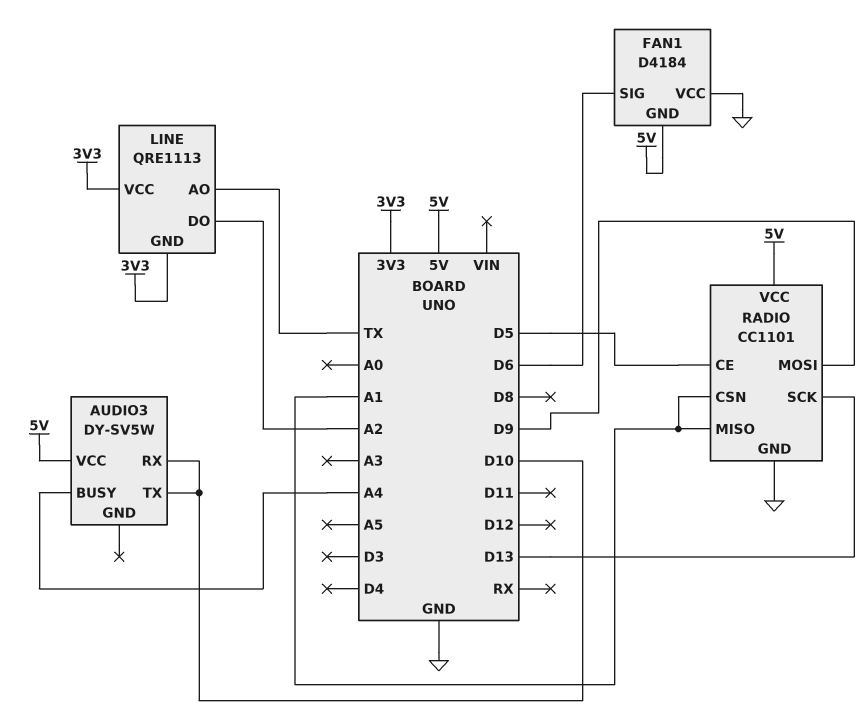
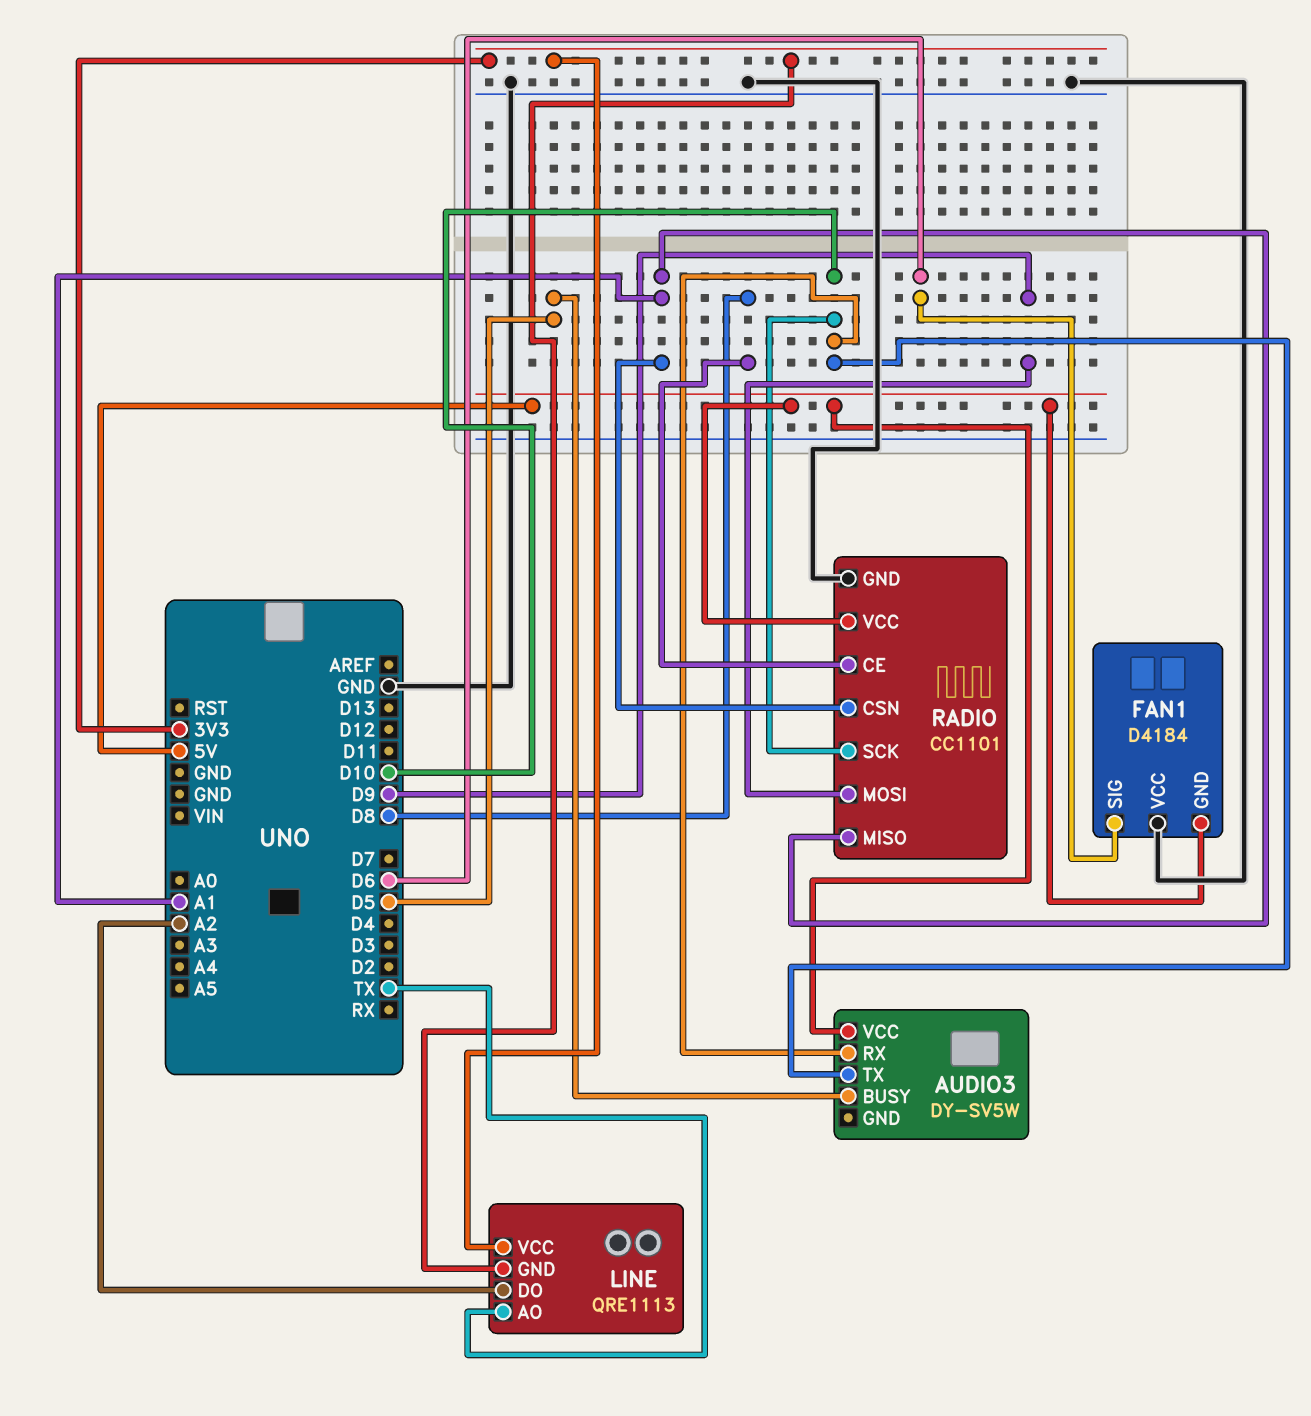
AUDIO3 pin BUSY: A4 -> D5
RADIO pin CE: D5 -> D8
RADIO pin SCK: D13 -> D10

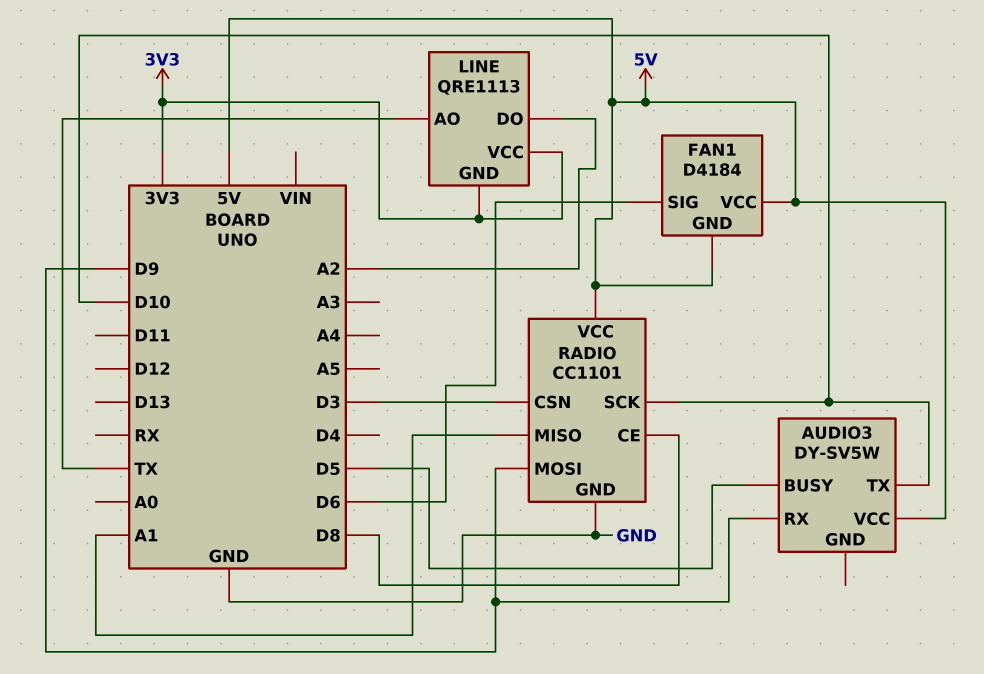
AUDIO3 pin RX: D10 -> D9
FAN1 pin VCC: GND -> 5V
RADIO pin CSN: A1 -> D3

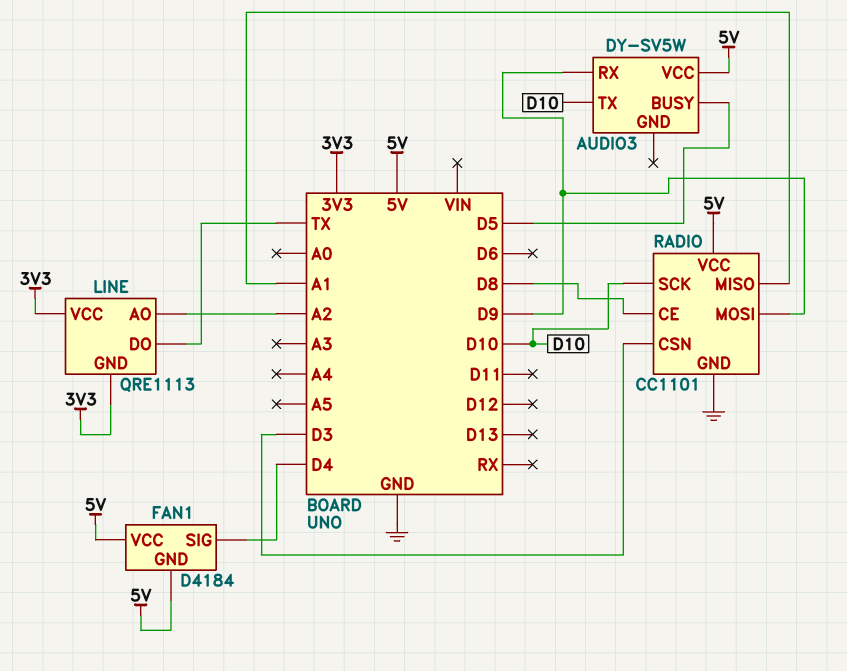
FAN1 pin SIG: D6 -> D4
LINE pin AO: TX -> A2
LINE pin DO: A2 -> TX

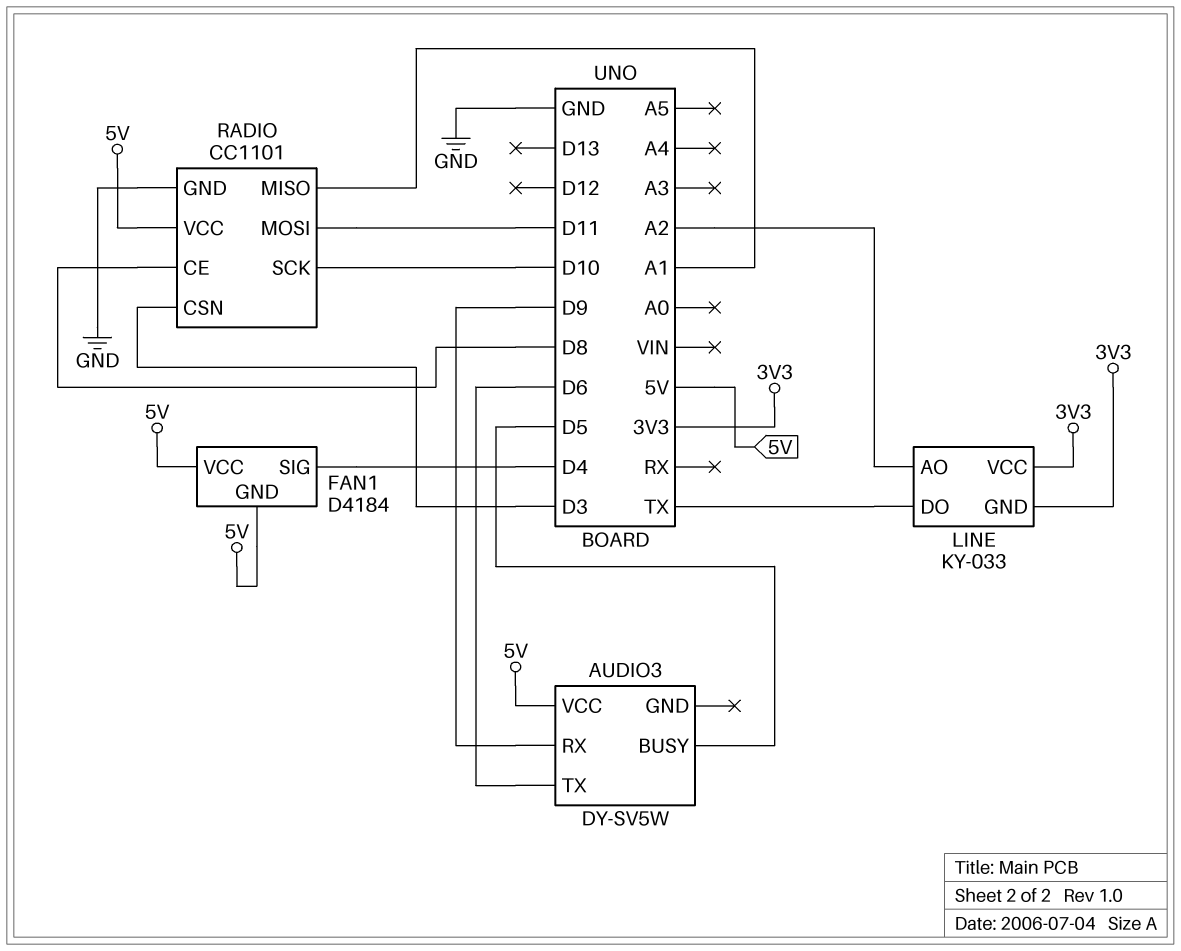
AUDIO3 pin TX: D10 -> D6
LINE: QRE1113 -> KY-033
RADIO pin MOSI: D9 -> D11

